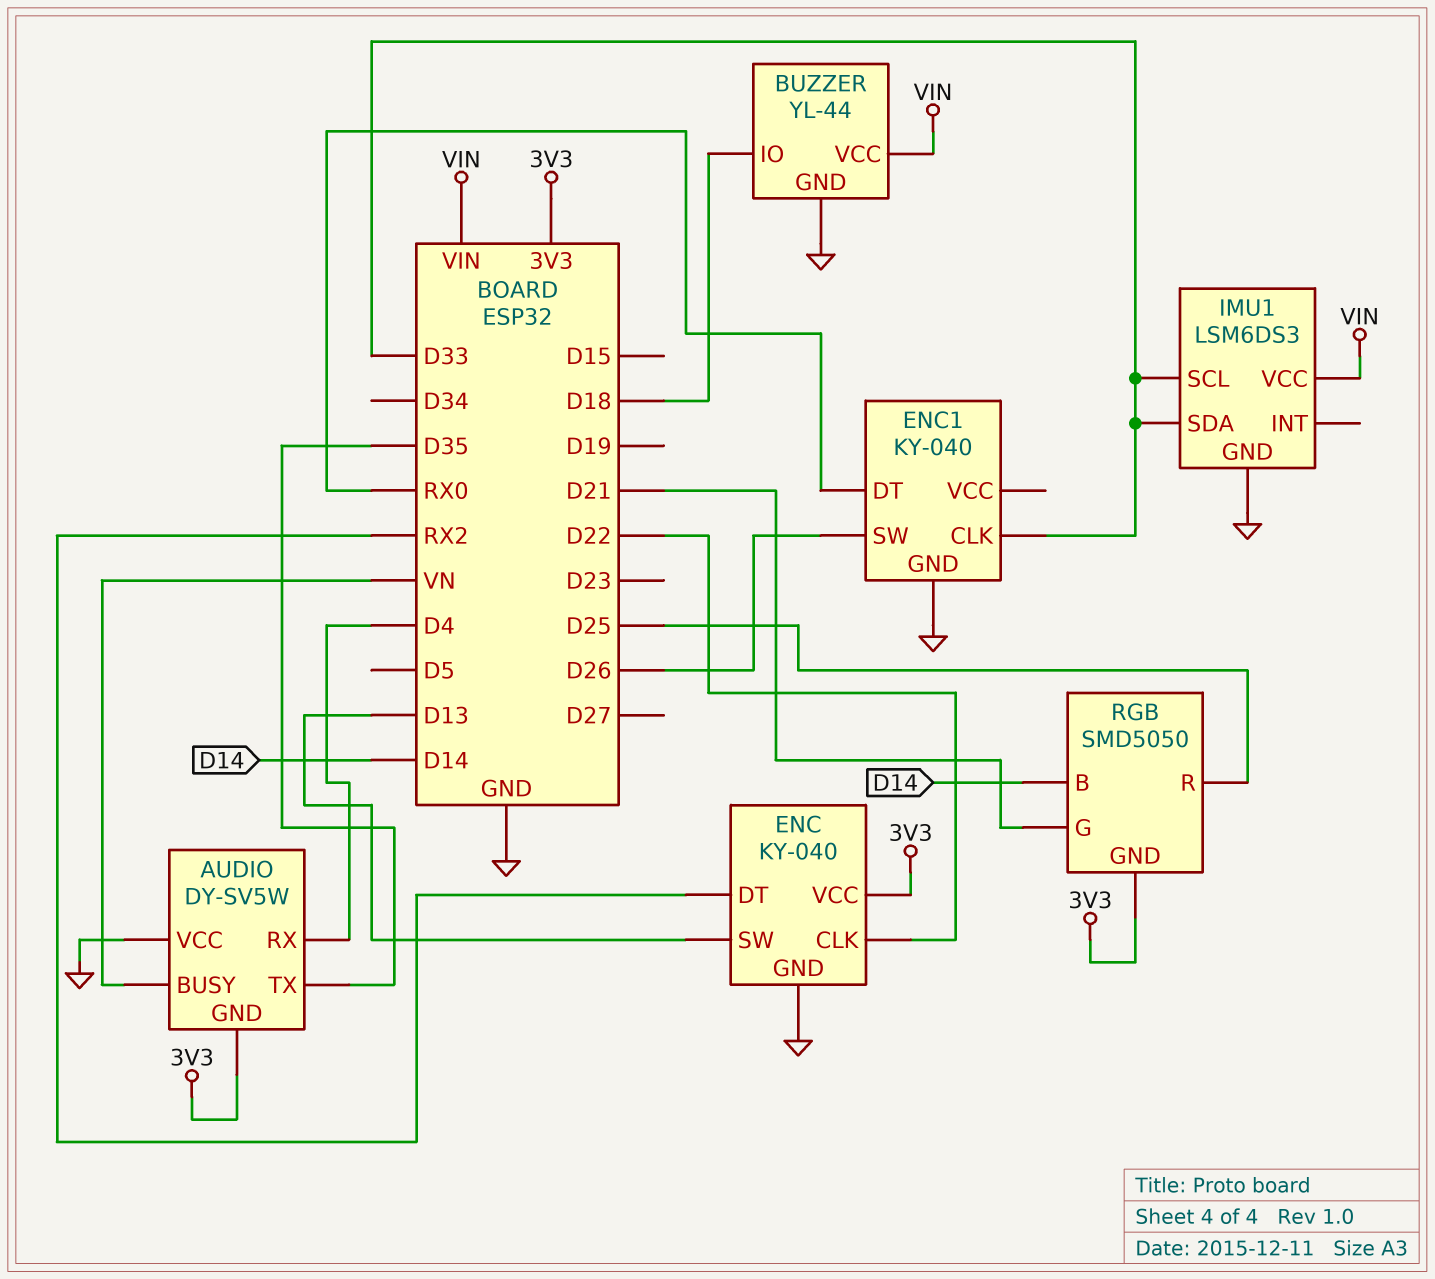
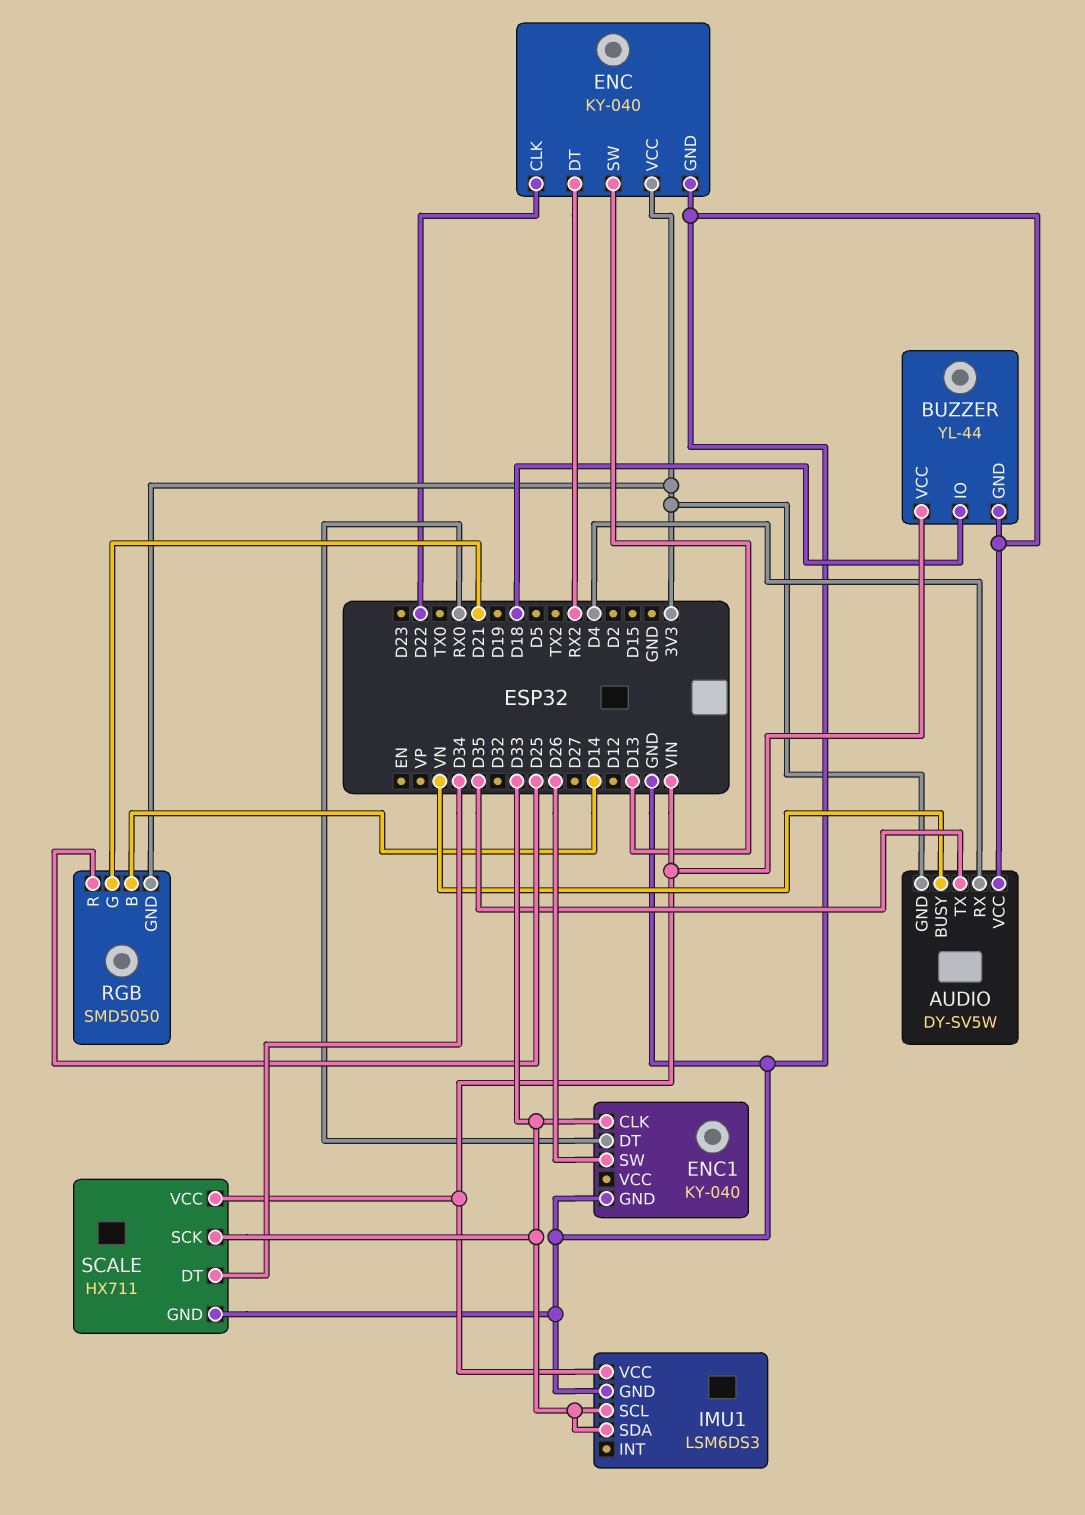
SCALE: none -> HX711
SCALE pin DT: none -> D34
SCALE pin GND: none -> GND
SCALE pin SCK: none -> D33
SCALE pin VCC: none -> VIN

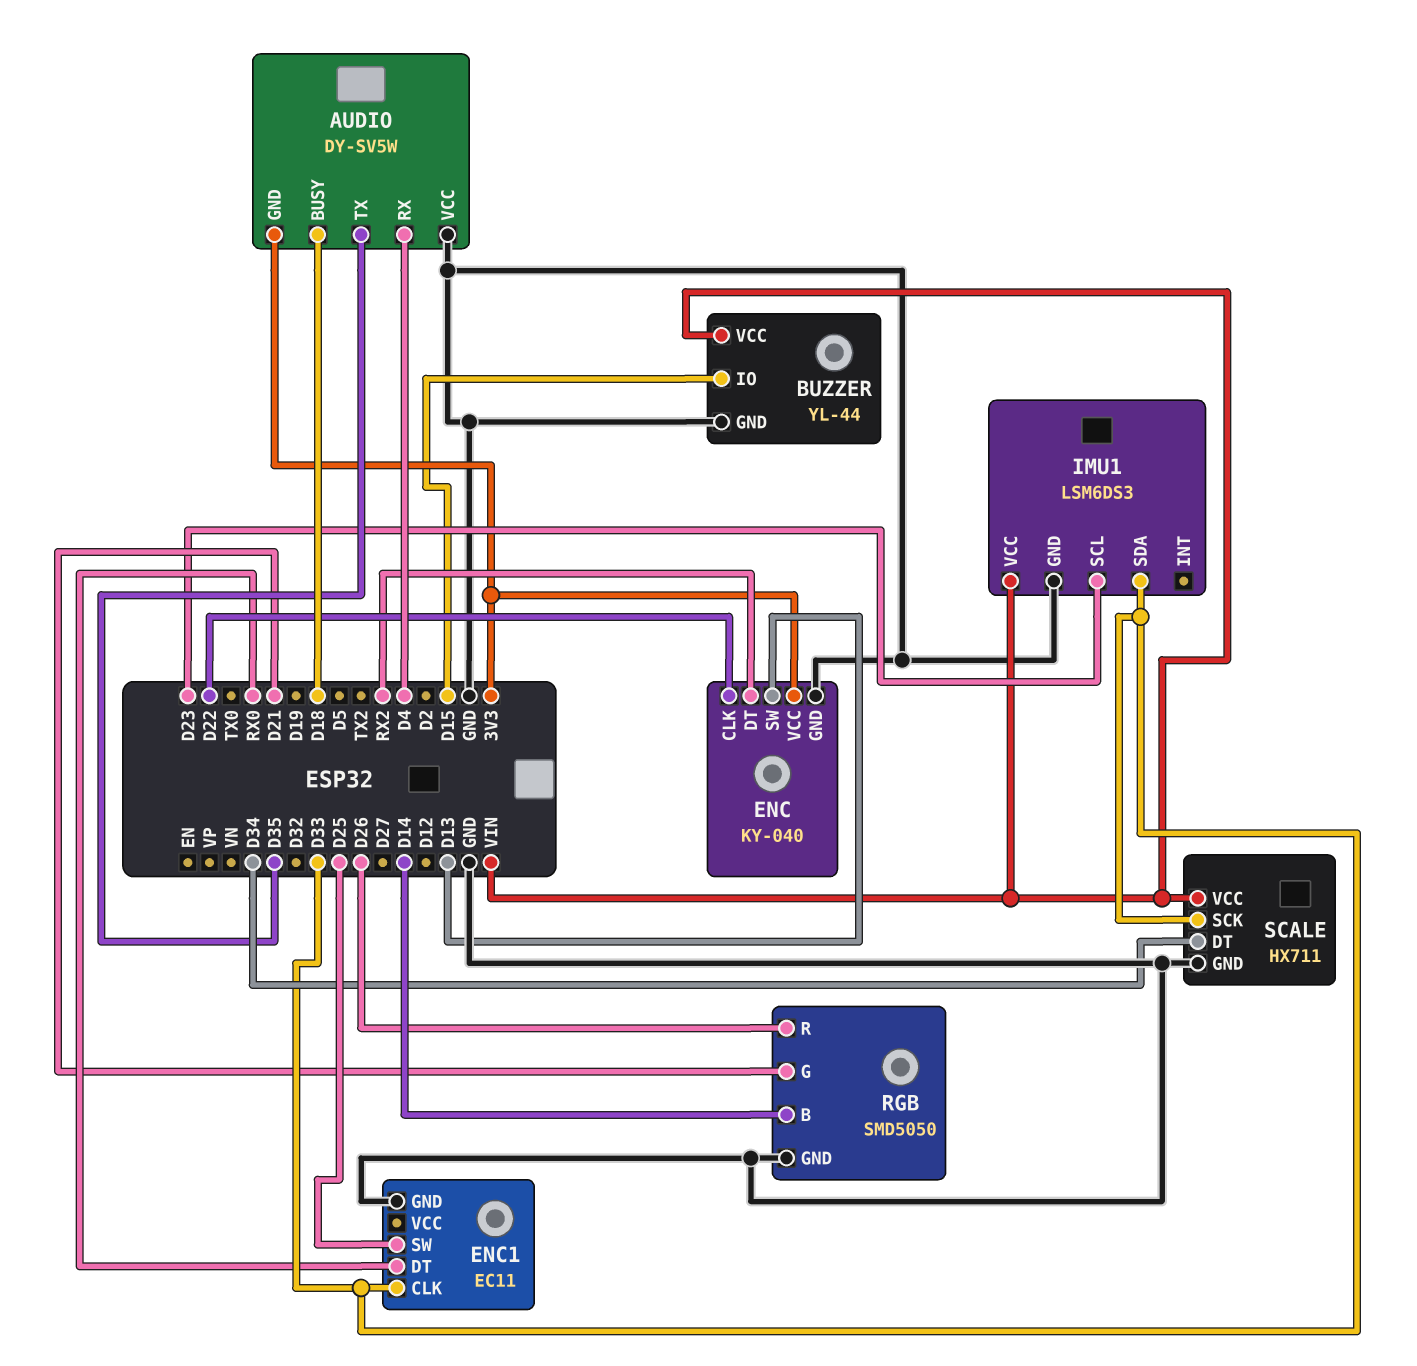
AUDIO pin BUSY: VN -> D18
BUZZER pin IO: D18 -> D15
ENC1: KY-040 -> EC11
ENC1 pin SW: D26 -> D25
IMU1 pin SCL: D33 -> D23
RGB pin GND: 3V3 -> GND
RGB pin R: D25 -> D26

